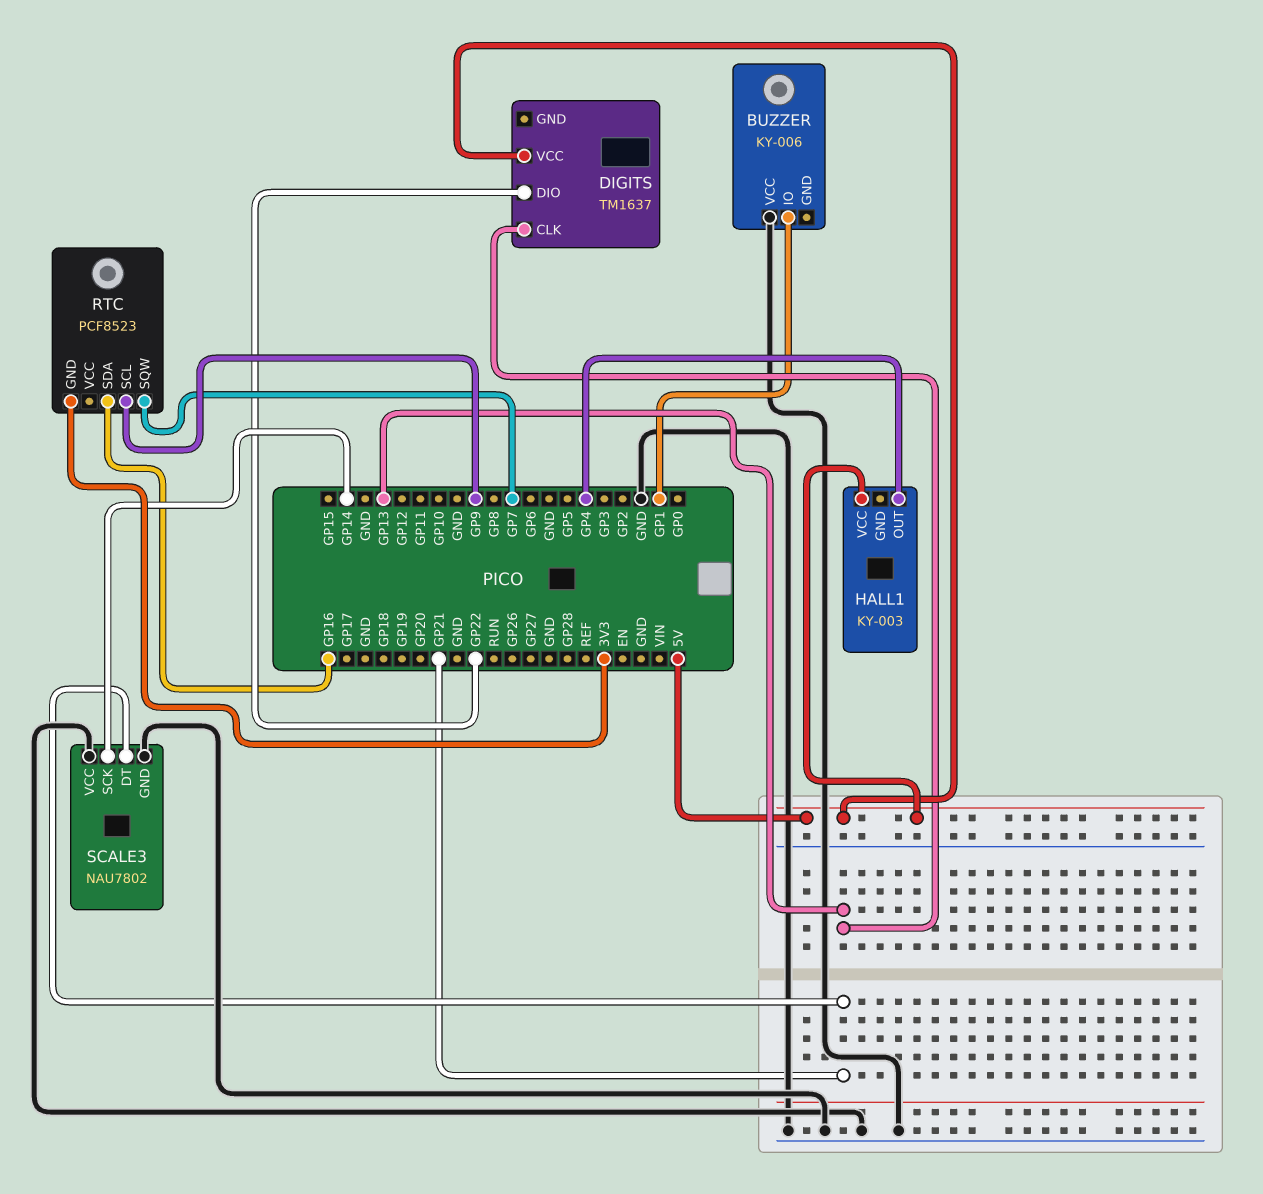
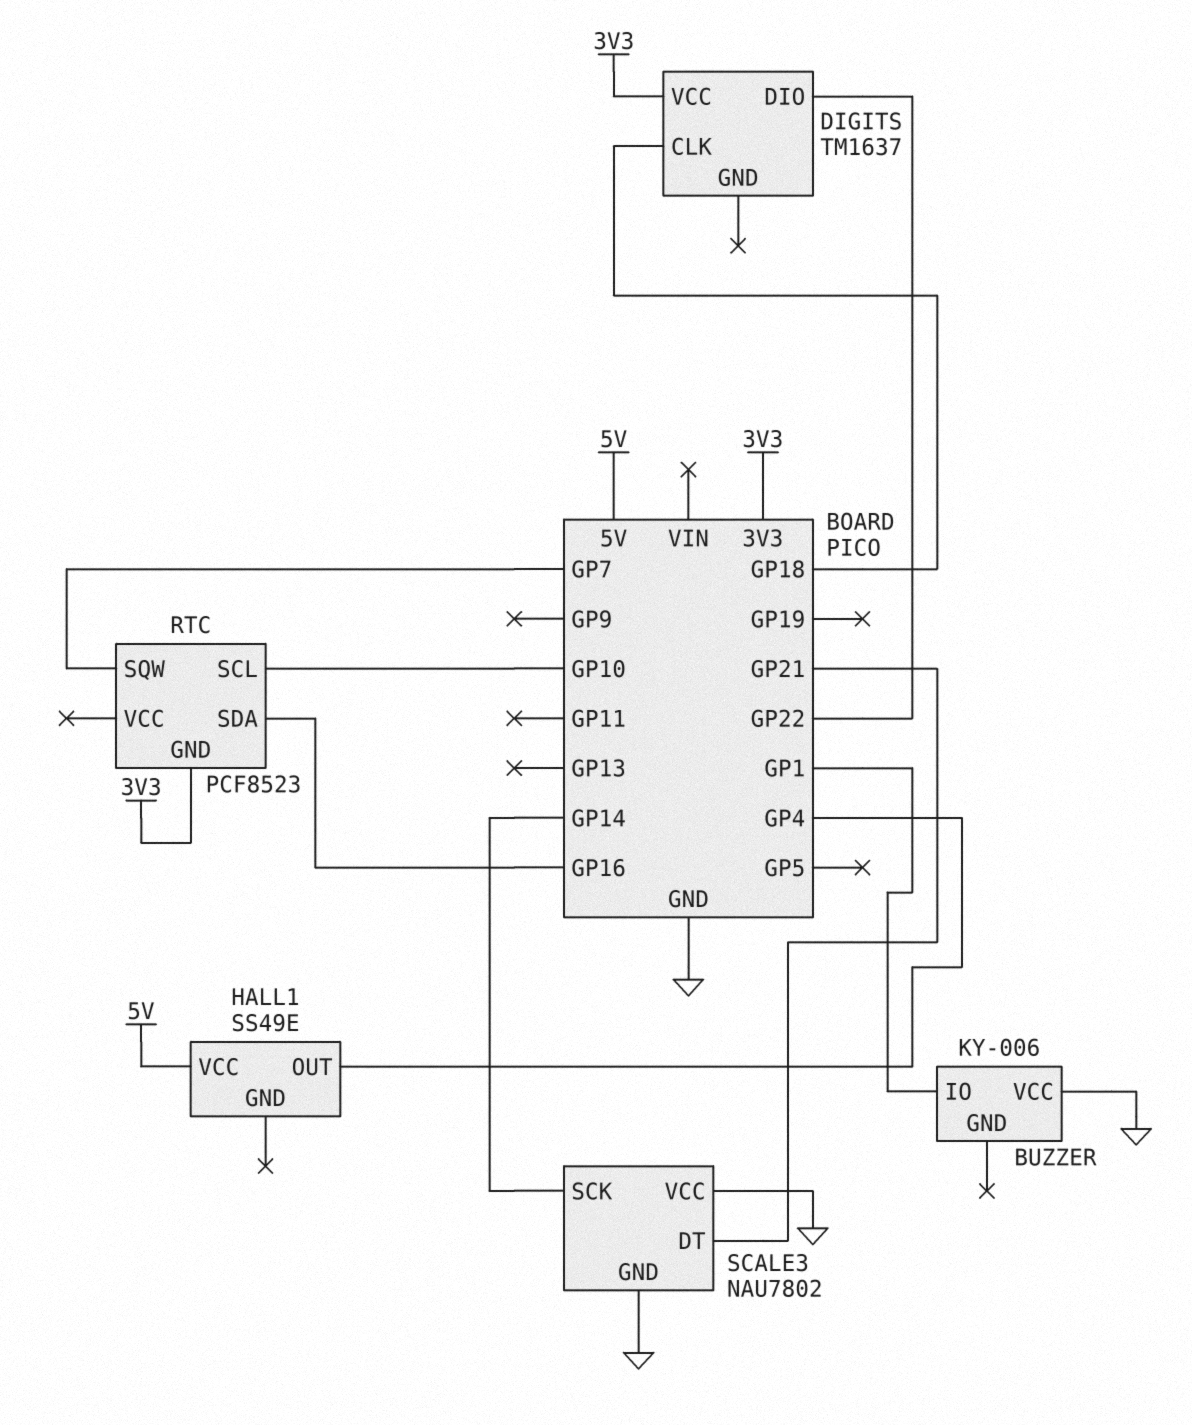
DIGITS pin CLK: GP13 -> GP18
DIGITS pin VCC: 5V -> 3V3
HALL1: KY-003 -> SS49E
RTC pin SCL: GP9 -> GP10

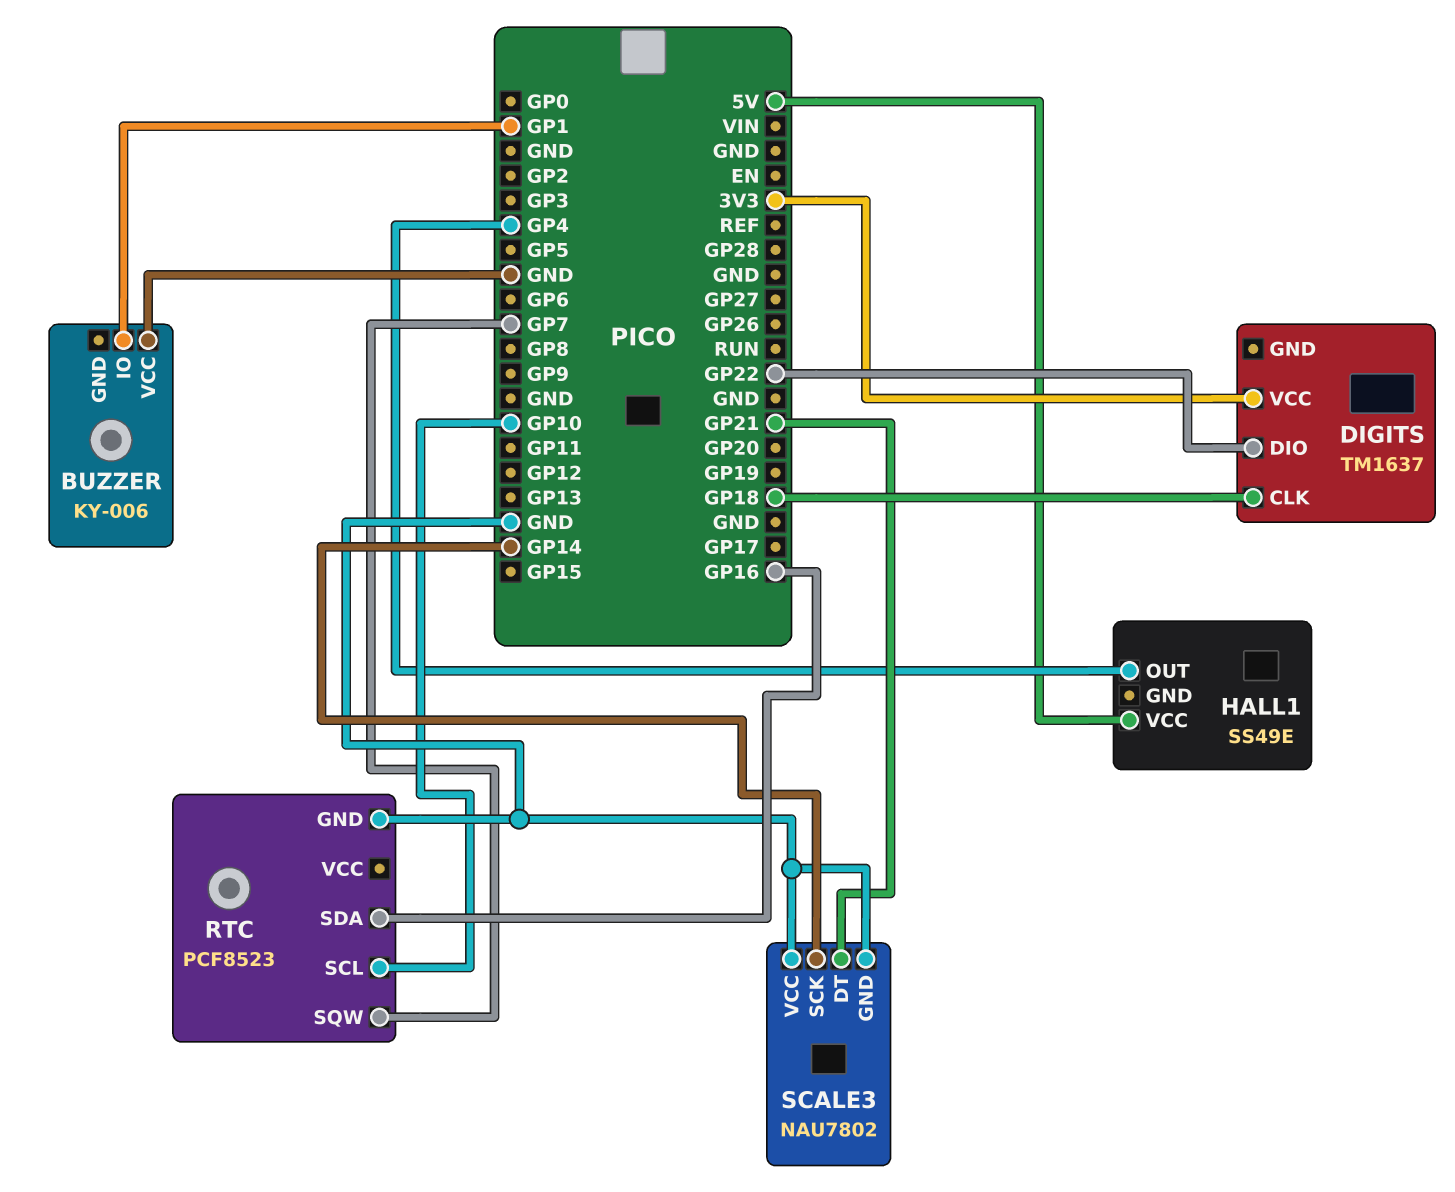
RTC pin GND: 3V3 -> GND

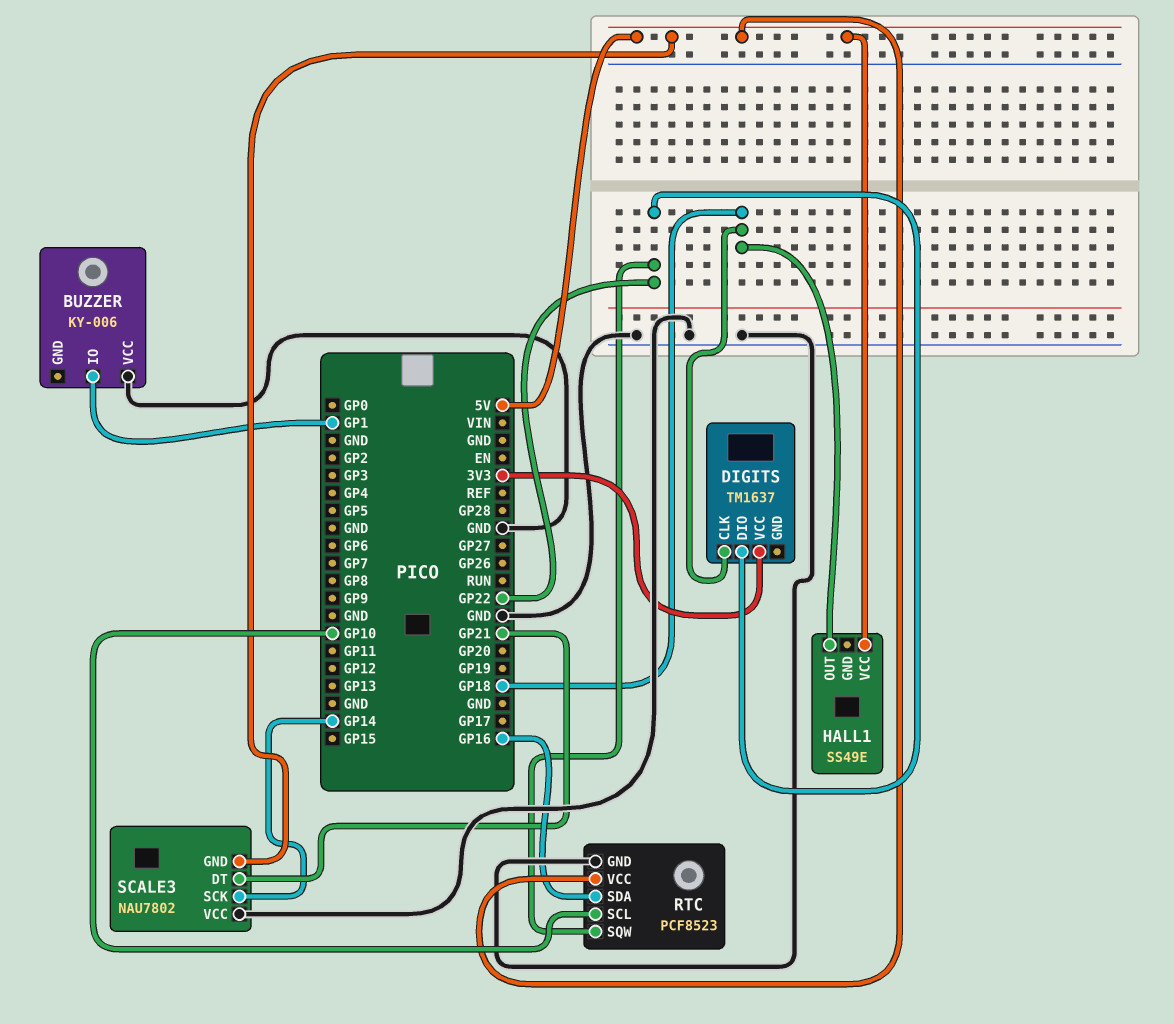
HALL1 pin OUT: GP4 -> GP18
RTC pin SQW: GP7 -> GP22
RTC pin VCC: none -> 5V
SCALE3 pin GND: GND -> 5V

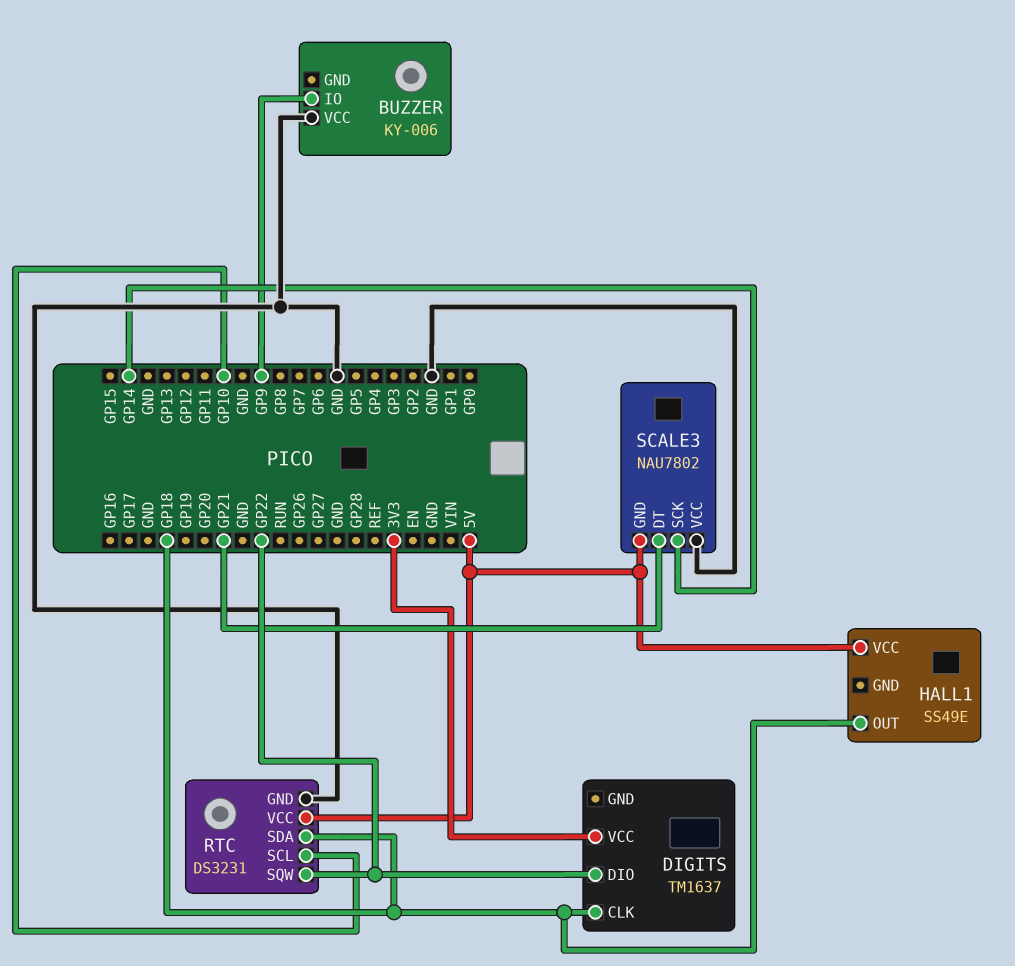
BUZZER pin IO: GP1 -> GP9
RTC: PCF8523 -> DS3231
RTC pin SDA: GP16 -> GP18

